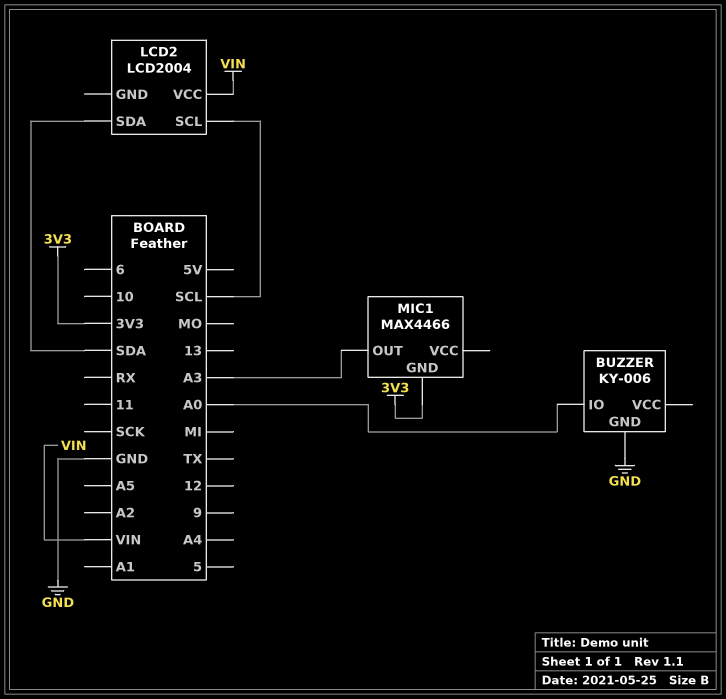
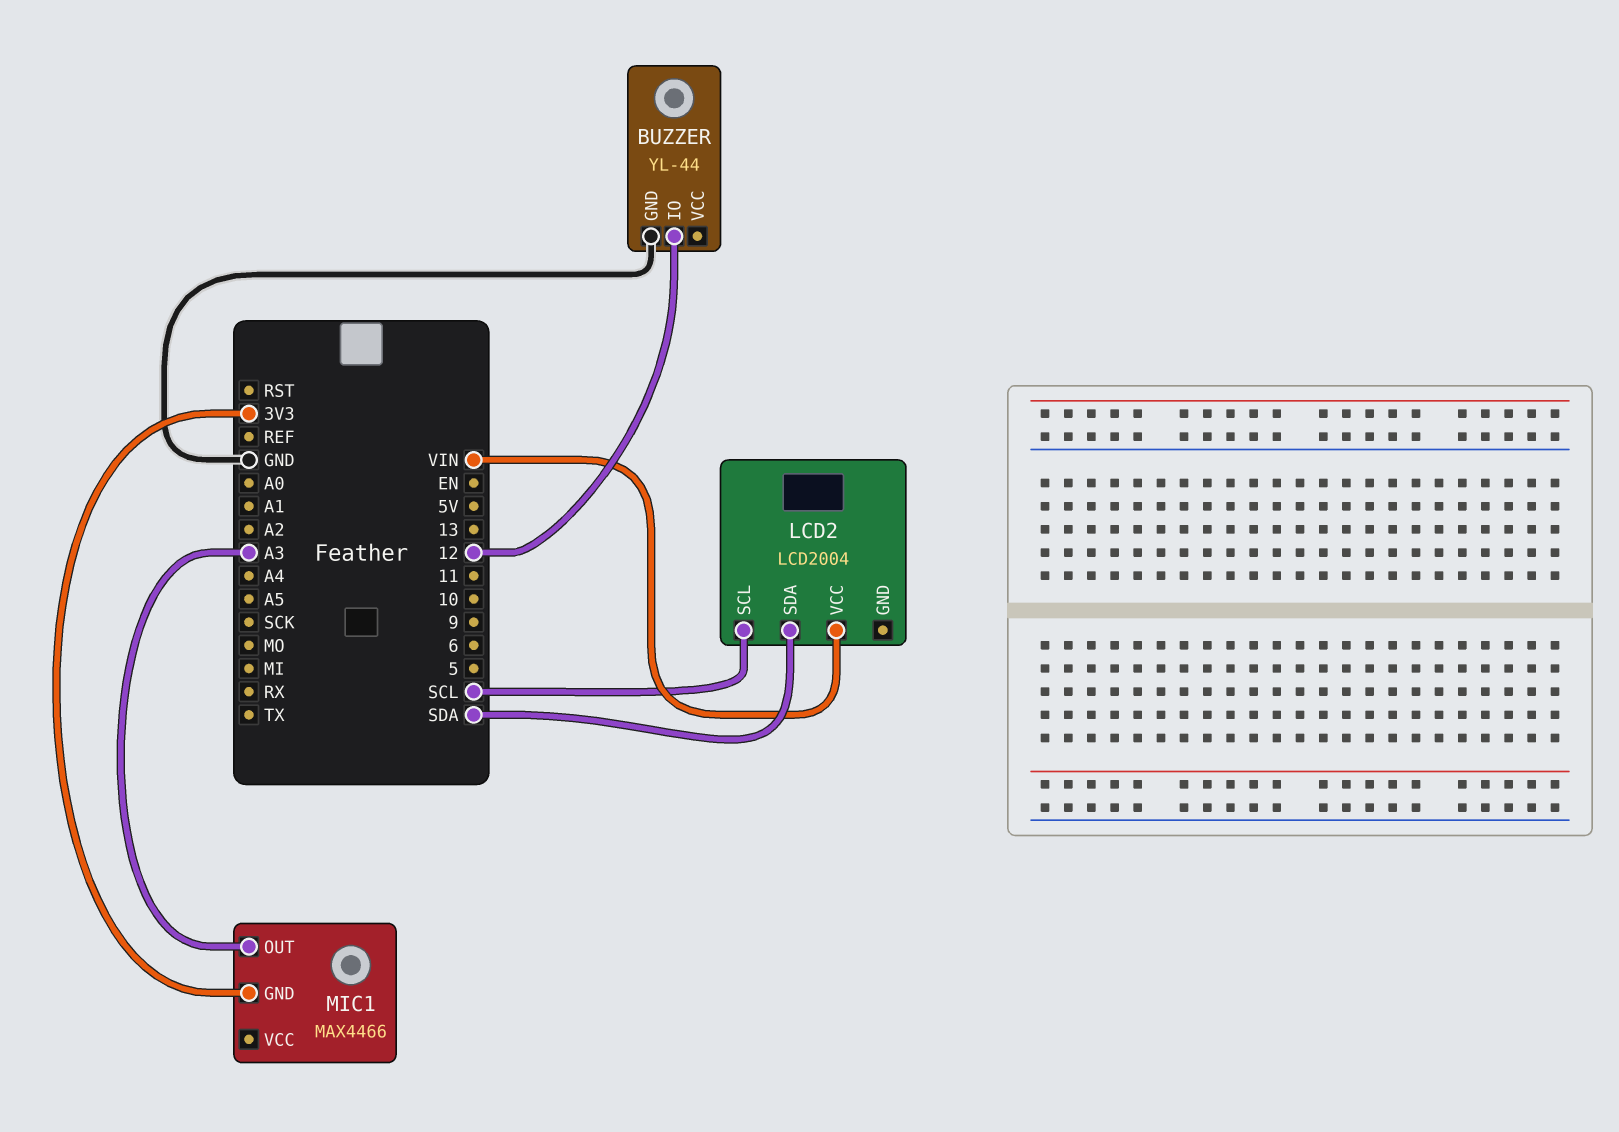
BUZZER: KY-006 -> YL-44
BUZZER pin IO: A0 -> 12

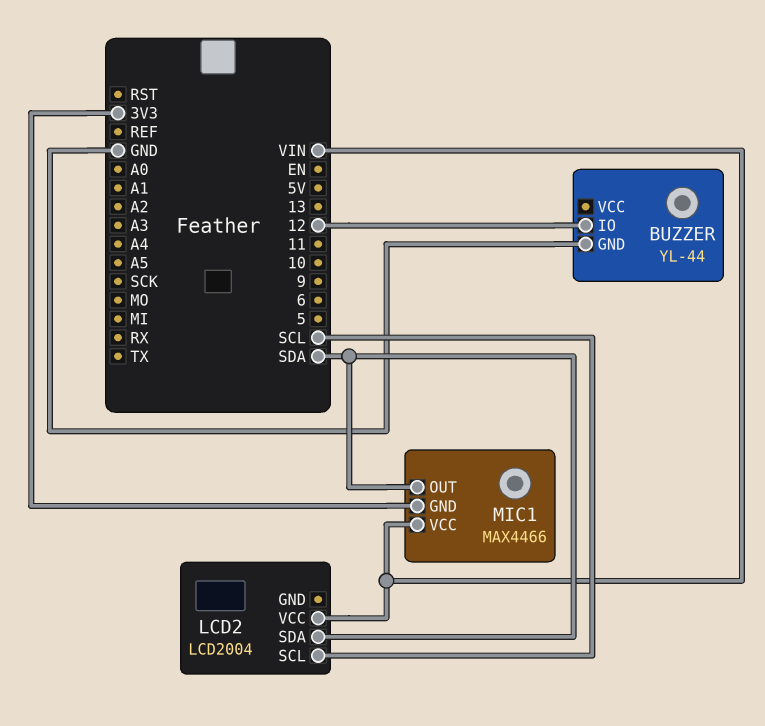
MIC1 pin OUT: A3 -> SDA
MIC1 pin VCC: none -> VIN

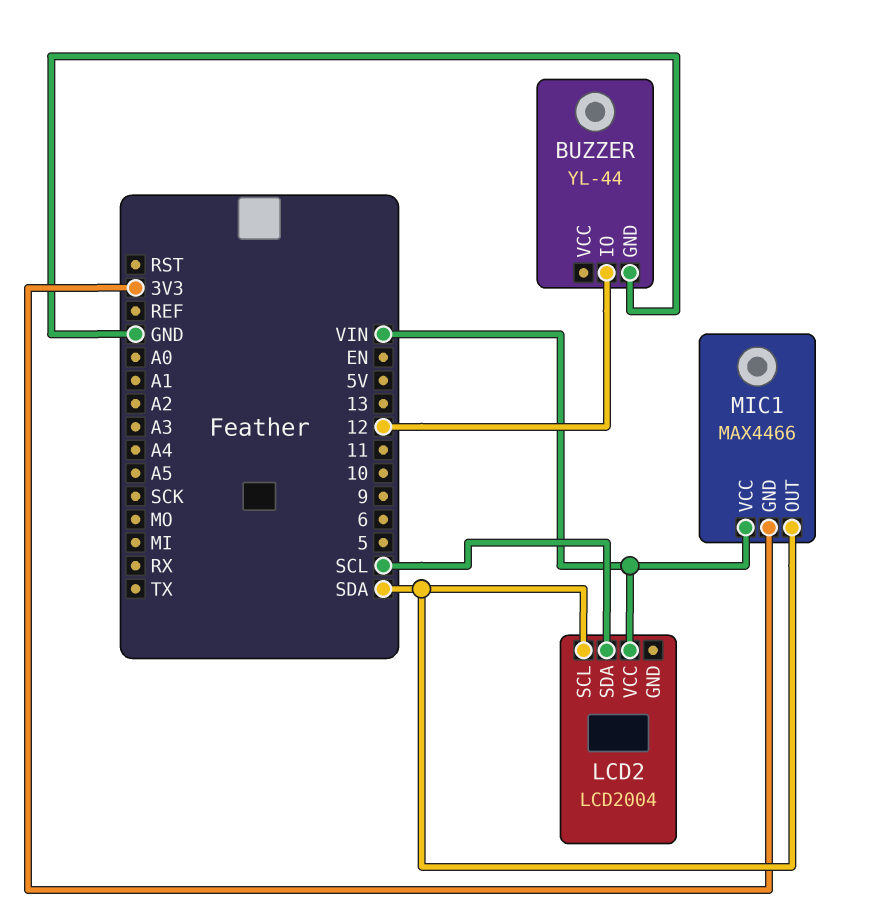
LCD2 pin SCL: SCL -> SDA
LCD2 pin SDA: SDA -> SCL

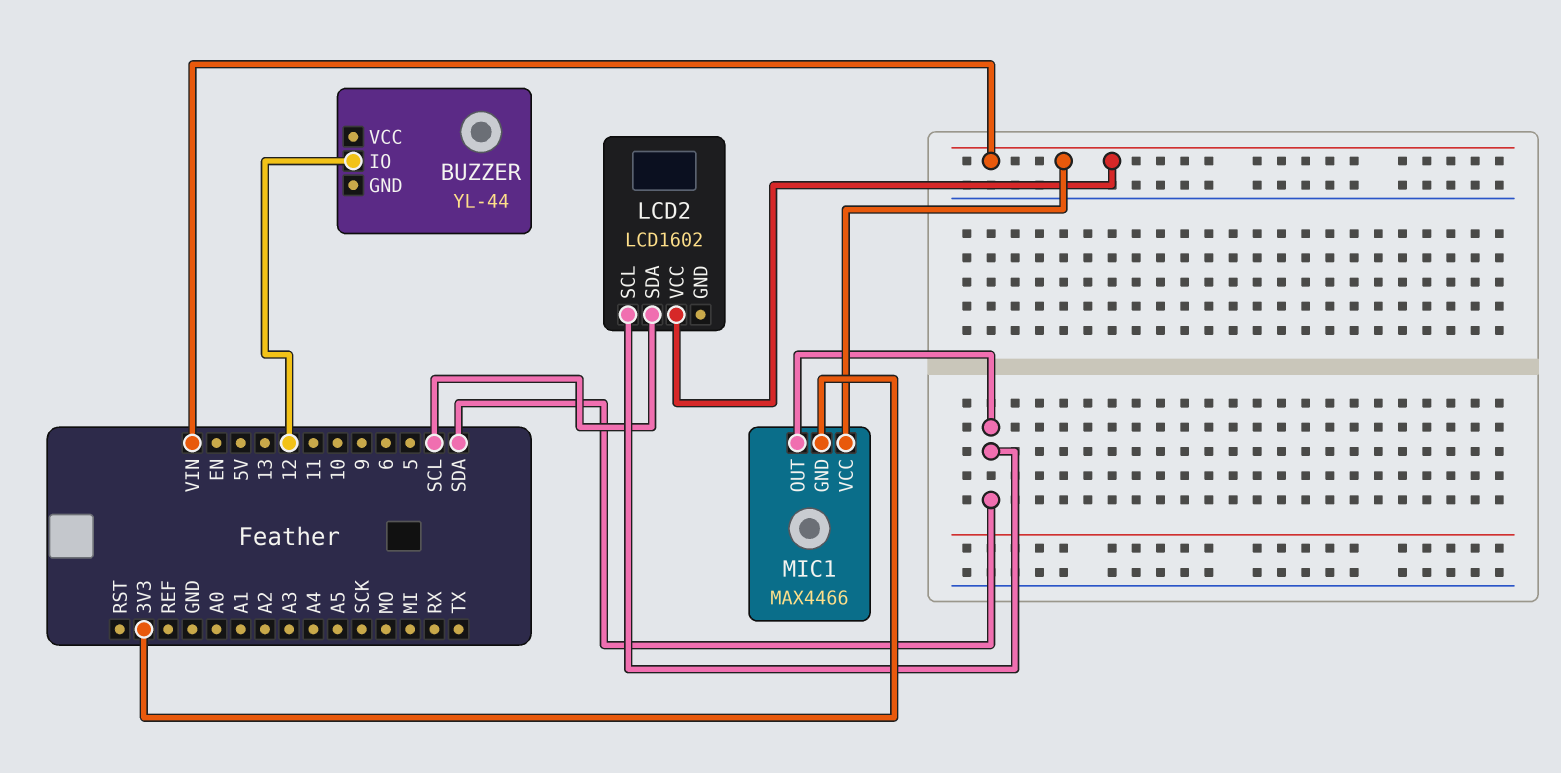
BUZZER pin GND: GND -> none
LCD2: LCD2004 -> LCD1602

